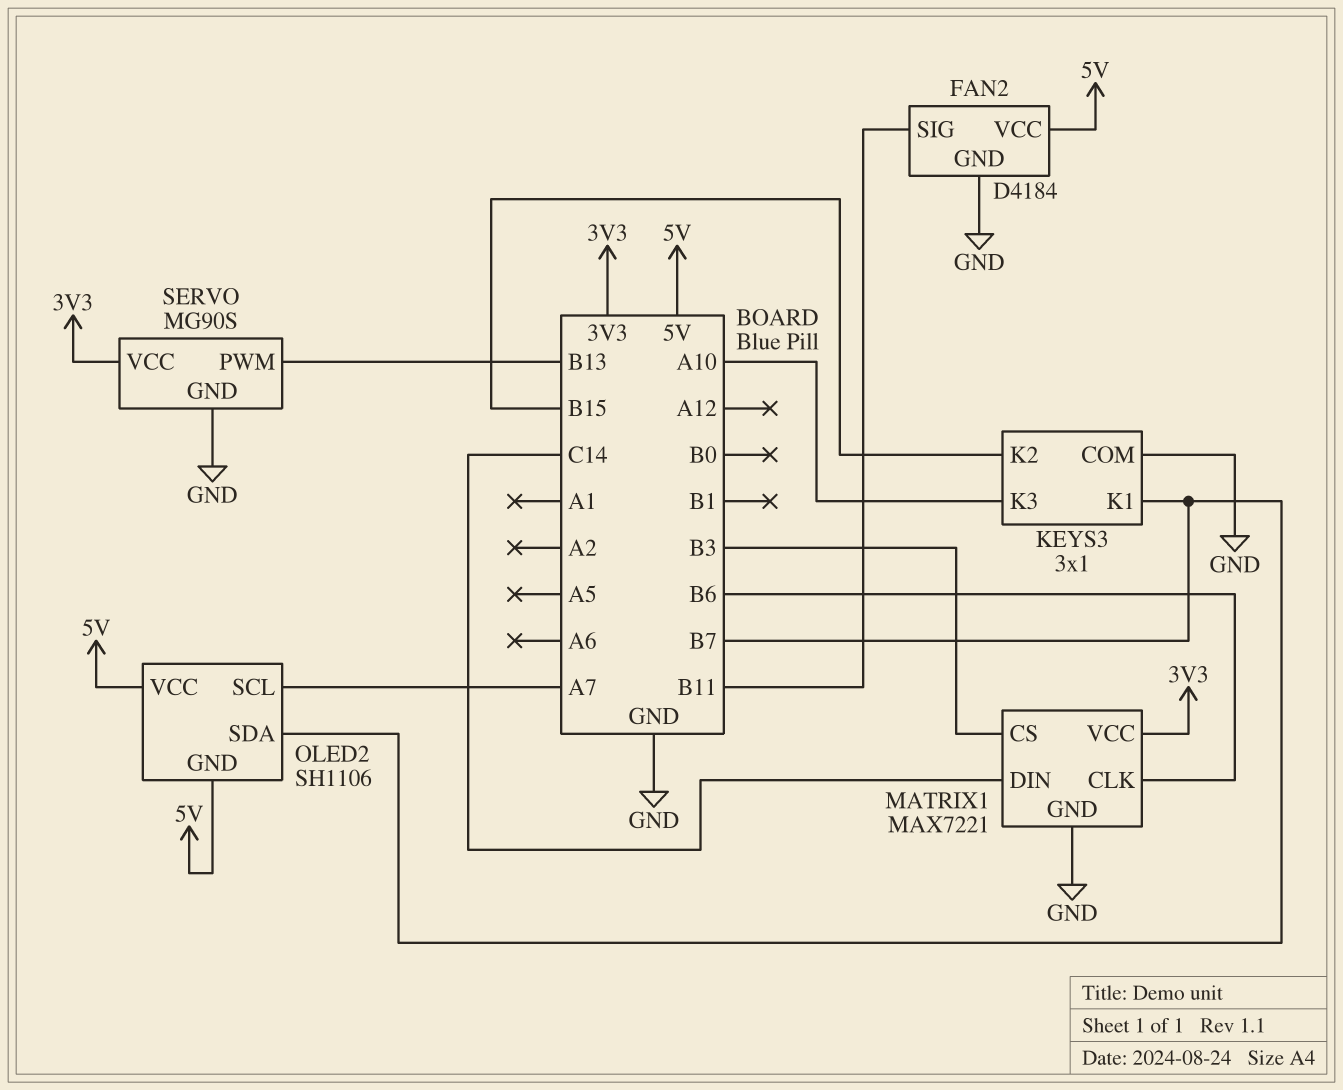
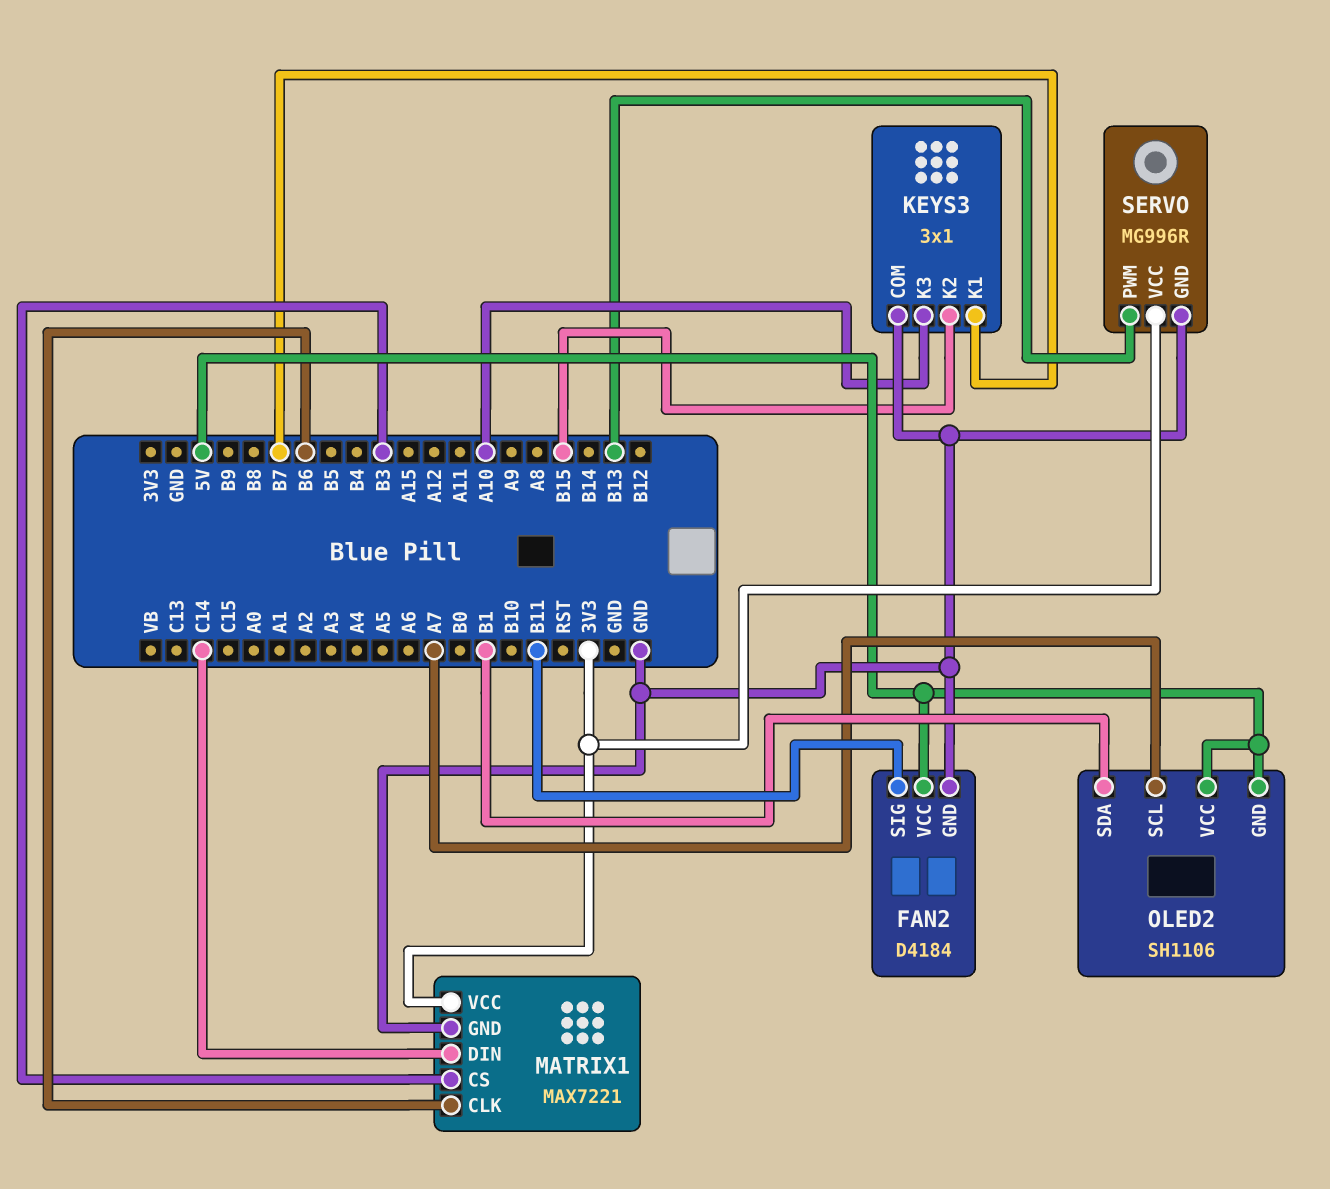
OLED2 pin SDA: B7 -> B1
SERVO: MG90S -> MG996R

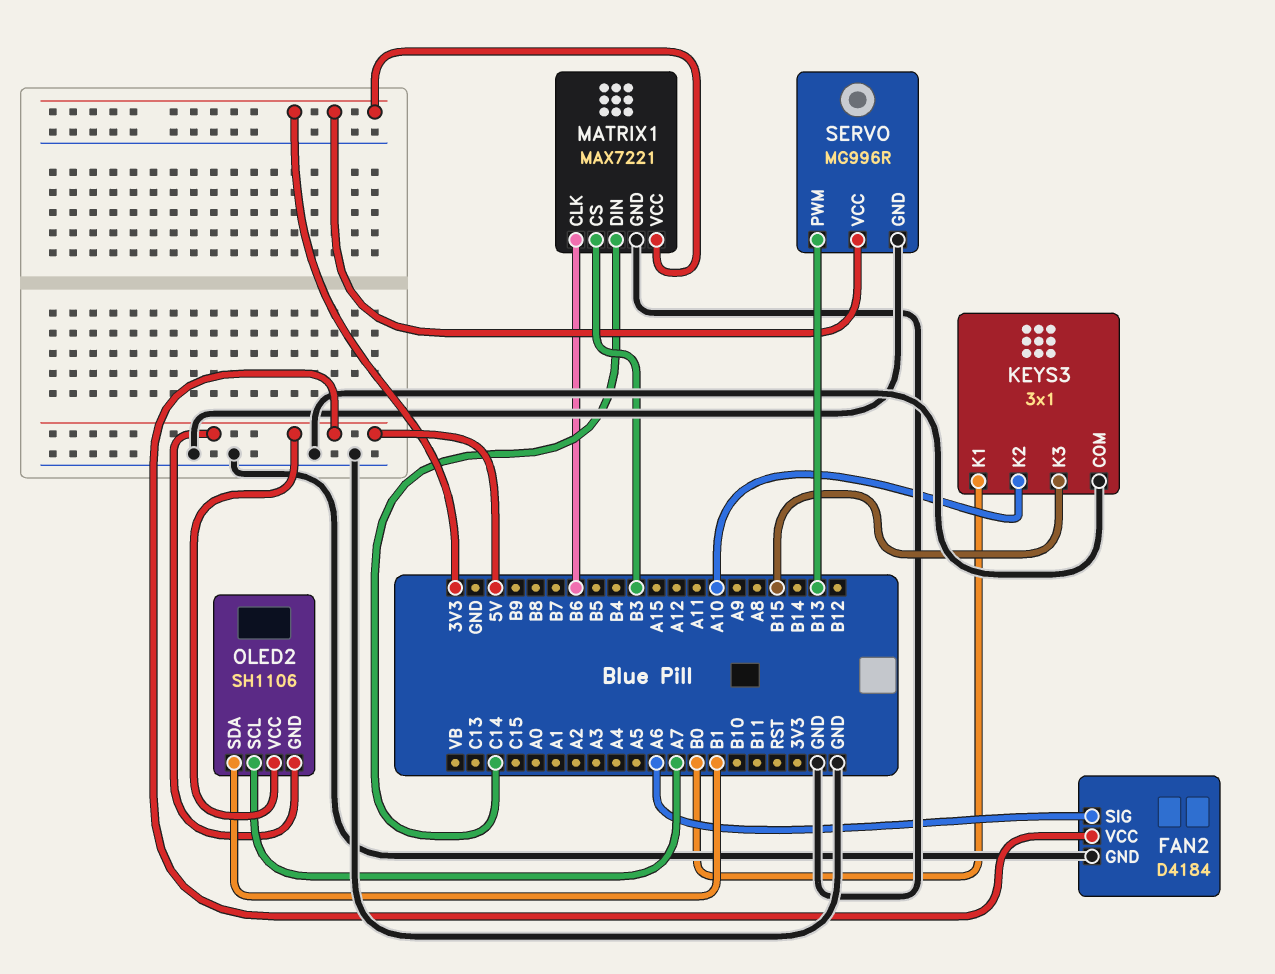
FAN2 pin SIG: B11 -> A6
KEYS3 pin K1: B7 -> B0
KEYS3 pin K2: B15 -> A10
KEYS3 pin K3: A10 -> B15

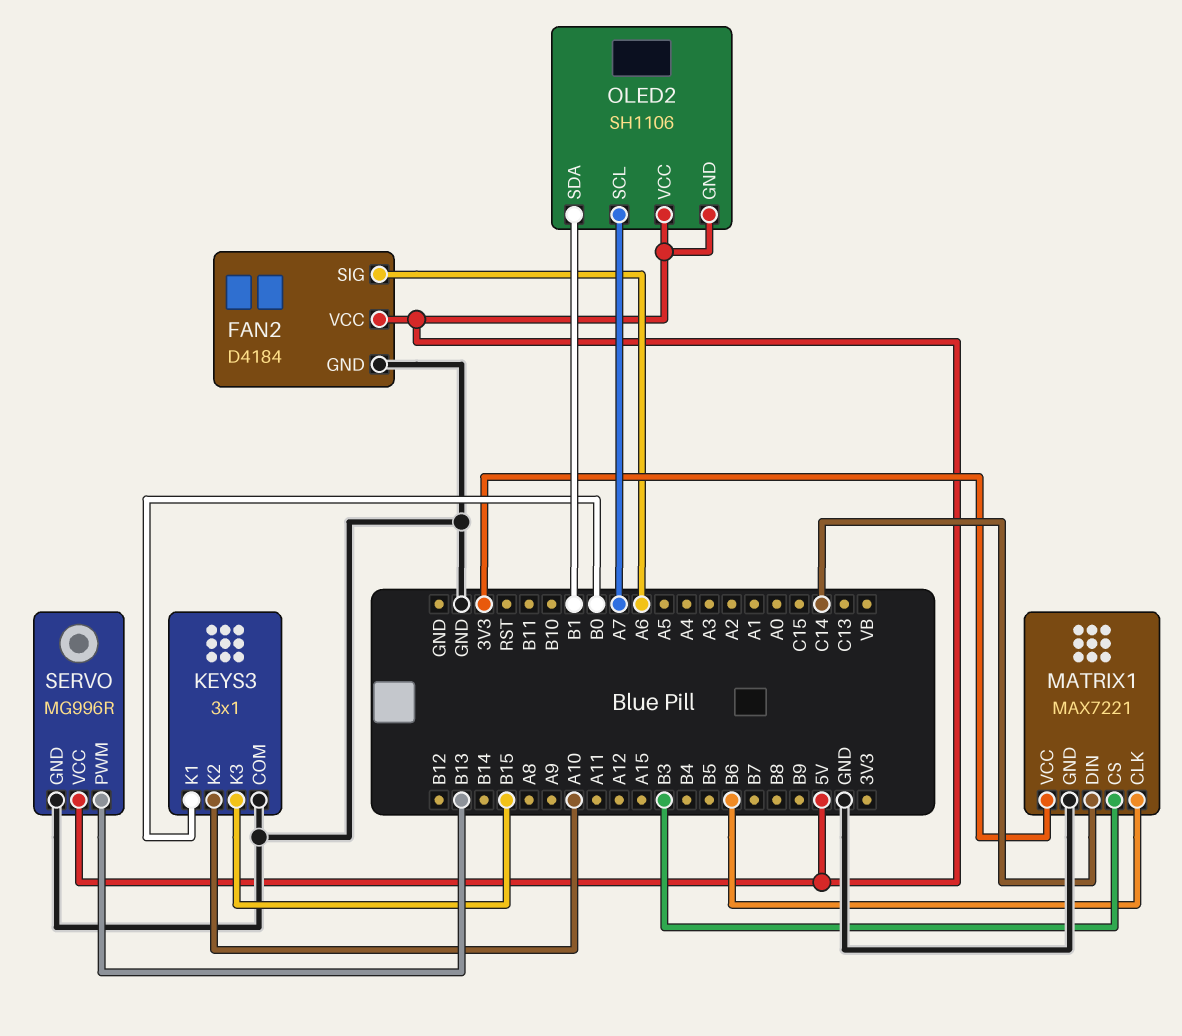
SERVO pin VCC: 3V3 -> 5V

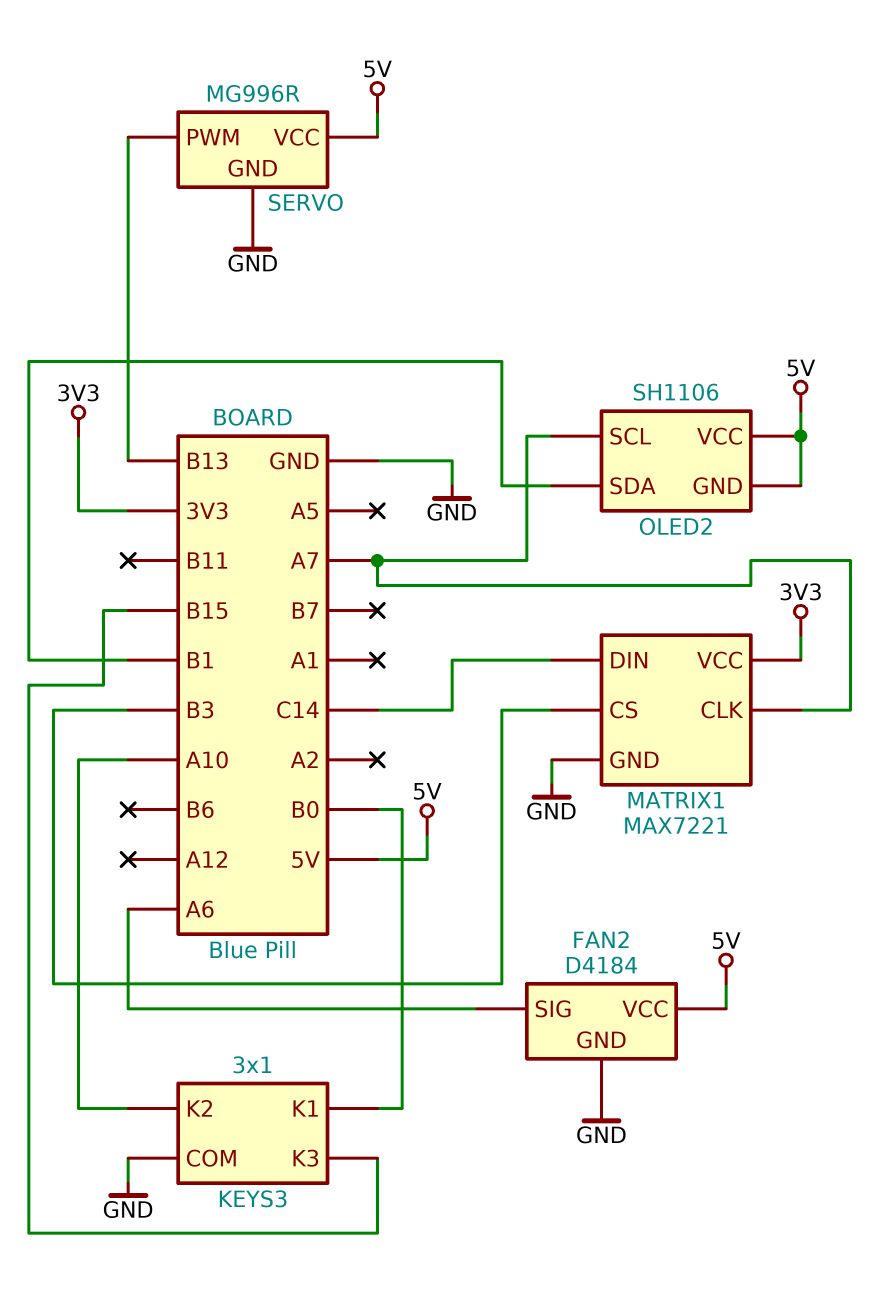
MATRIX1 pin CLK: B6 -> A7

